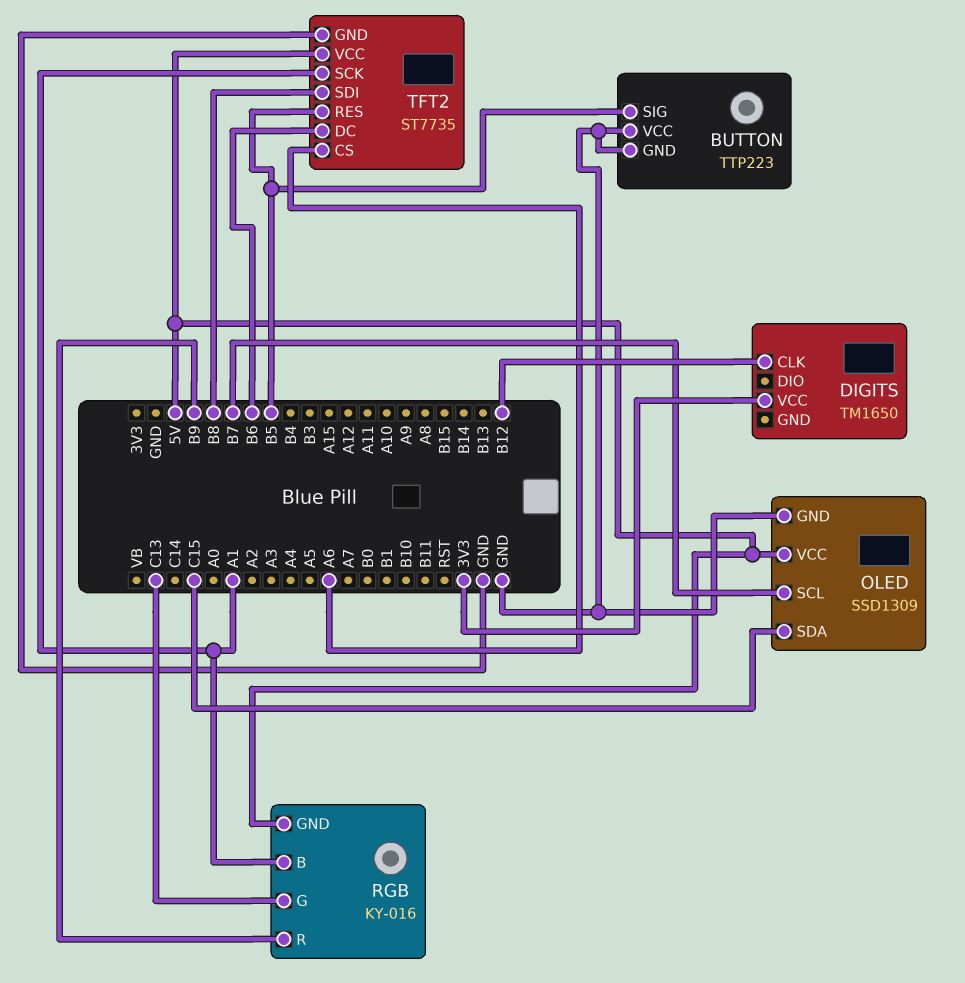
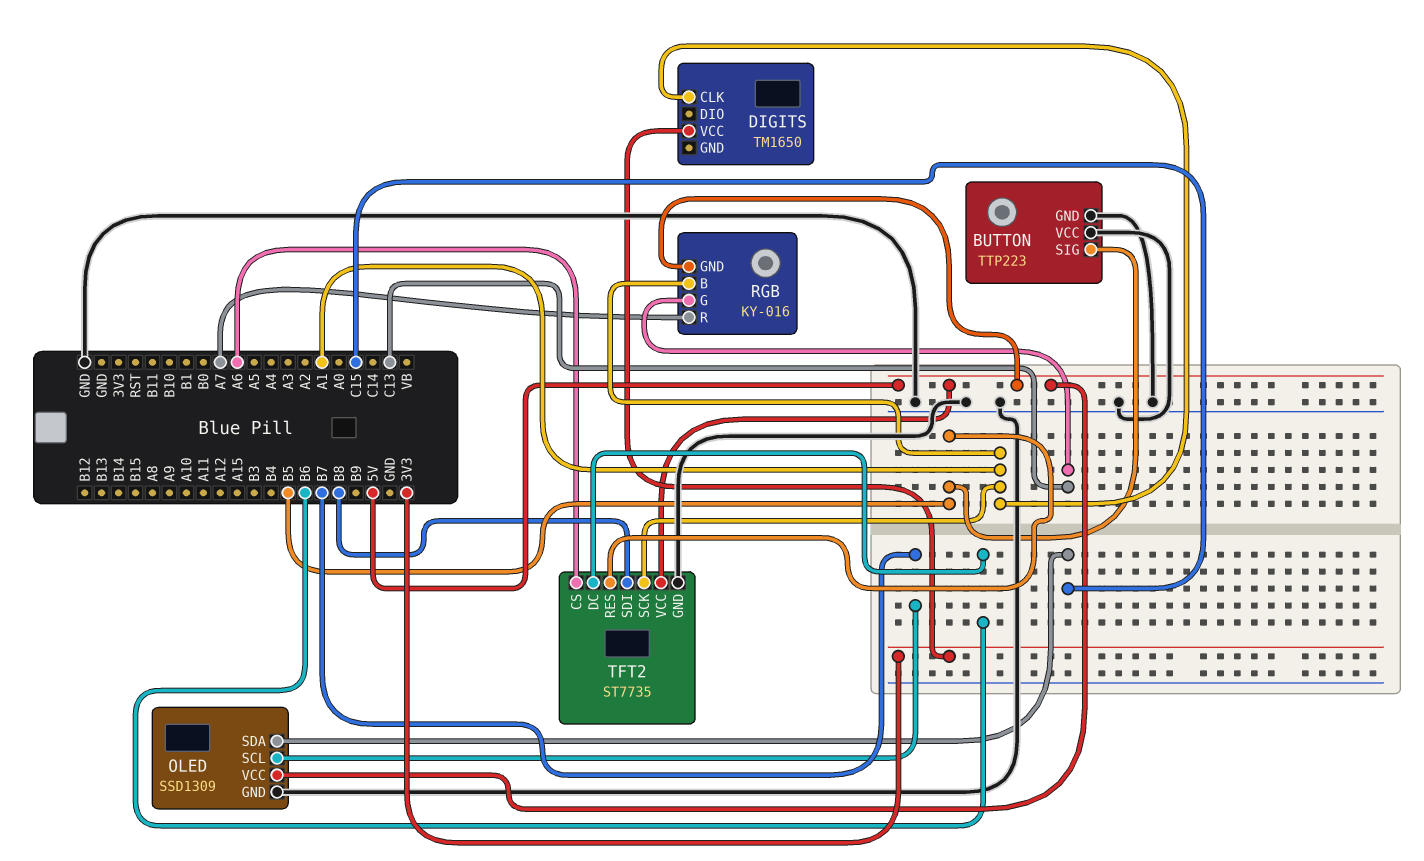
DIGITS pin CLK: B12 -> A1
RGB pin R: B9 -> A7

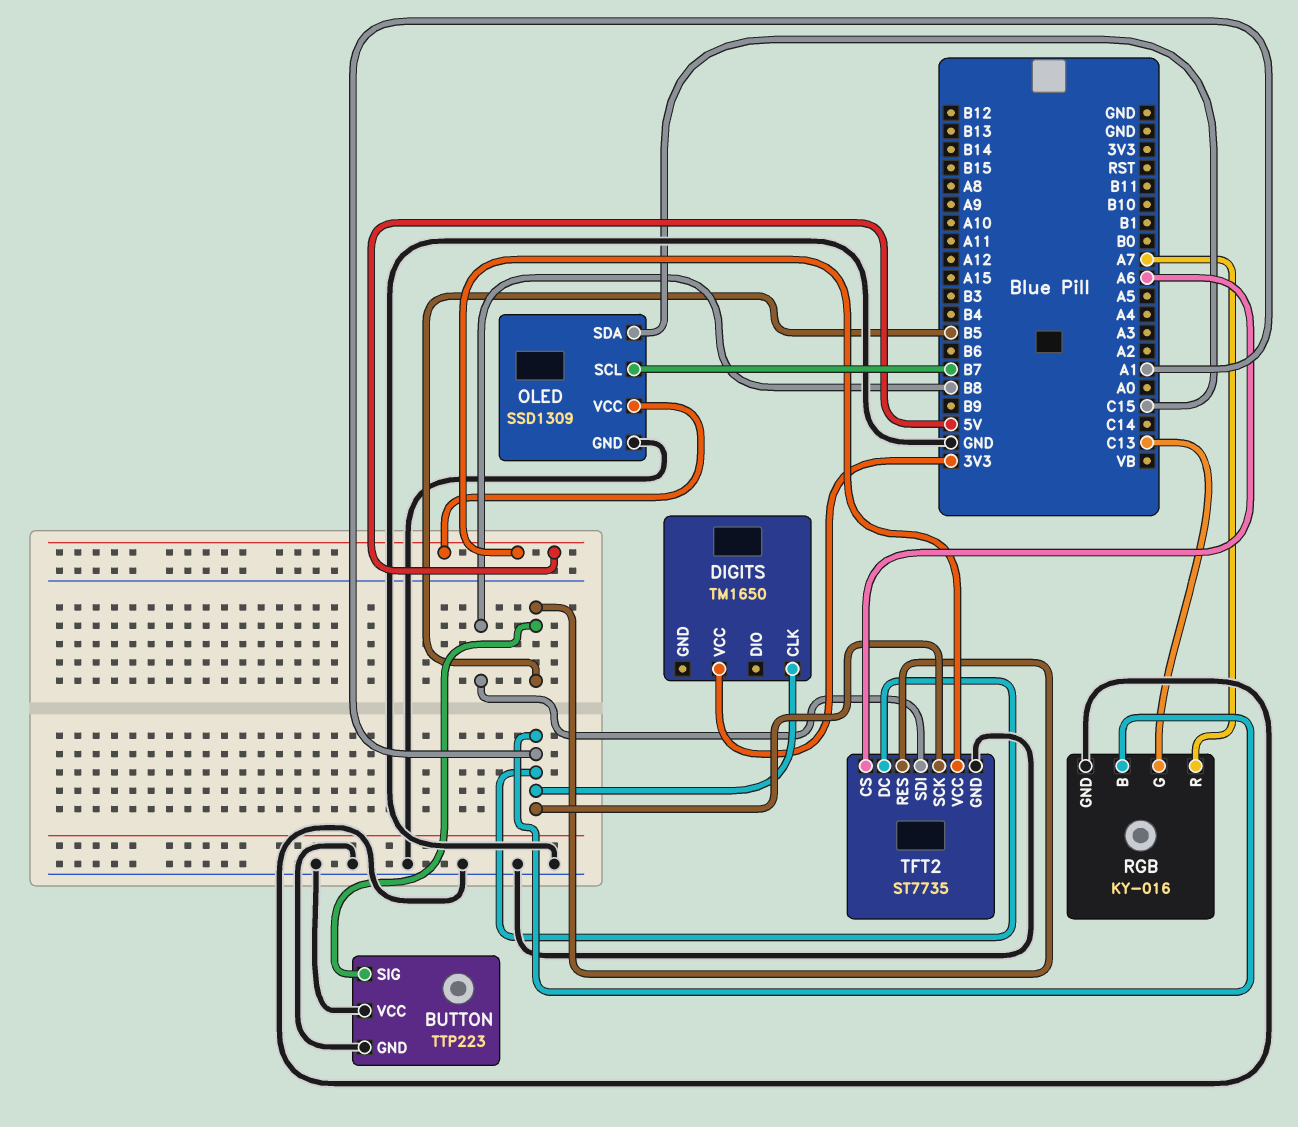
RGB pin GND: 5V -> GND
TFT2 pin DC: B6 -> A1

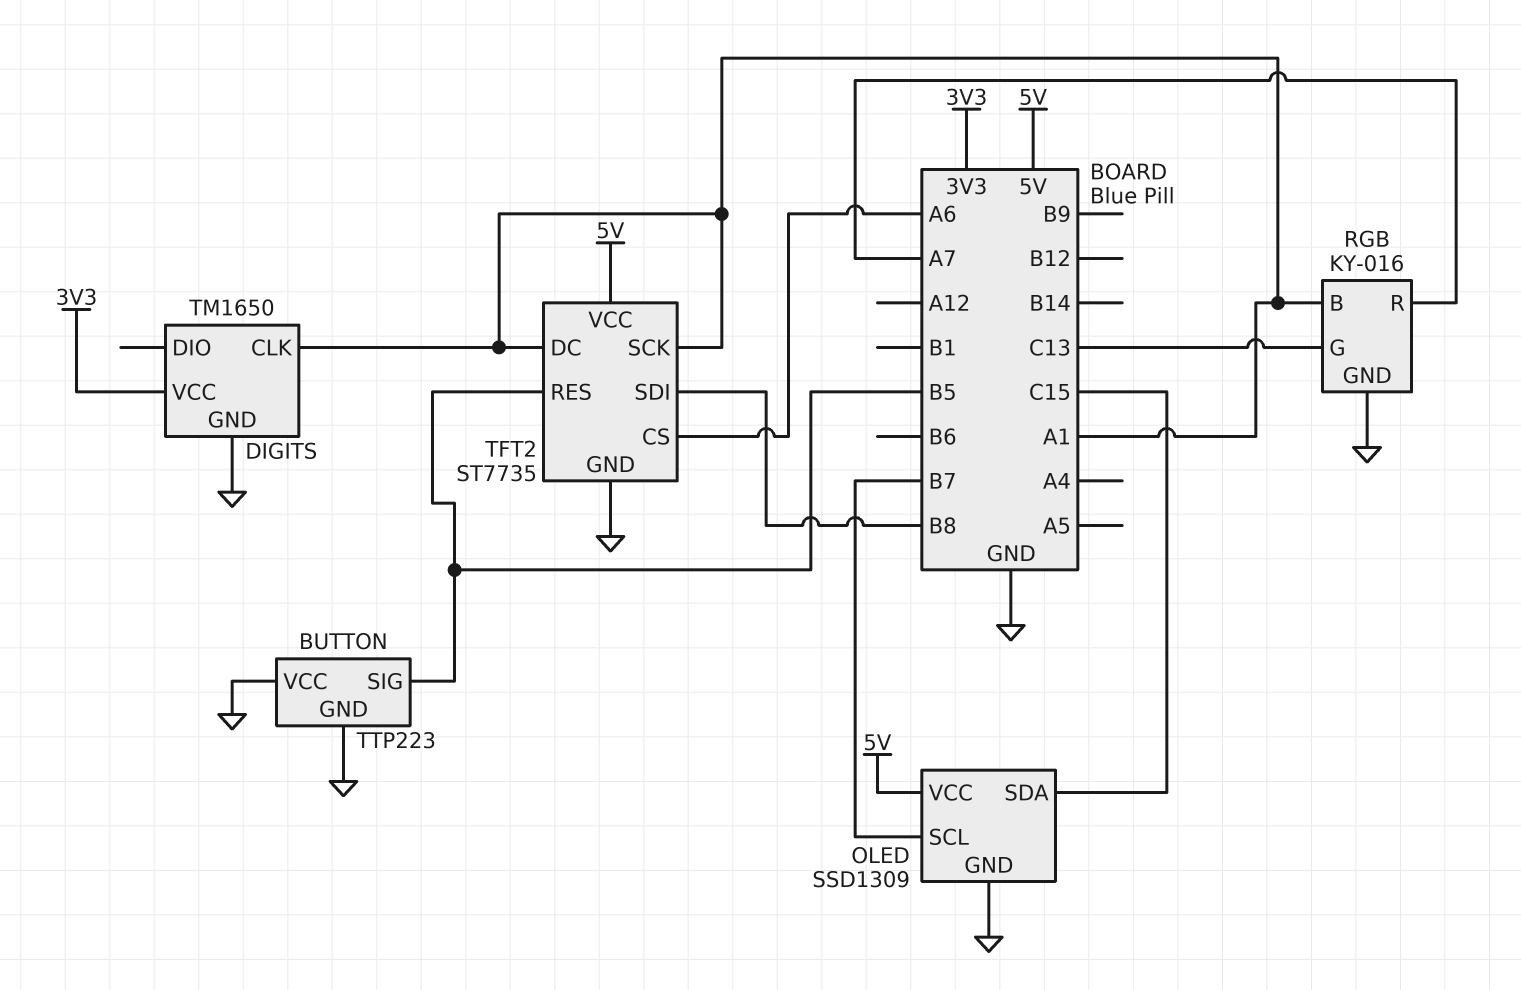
DIGITS pin GND: none -> GND

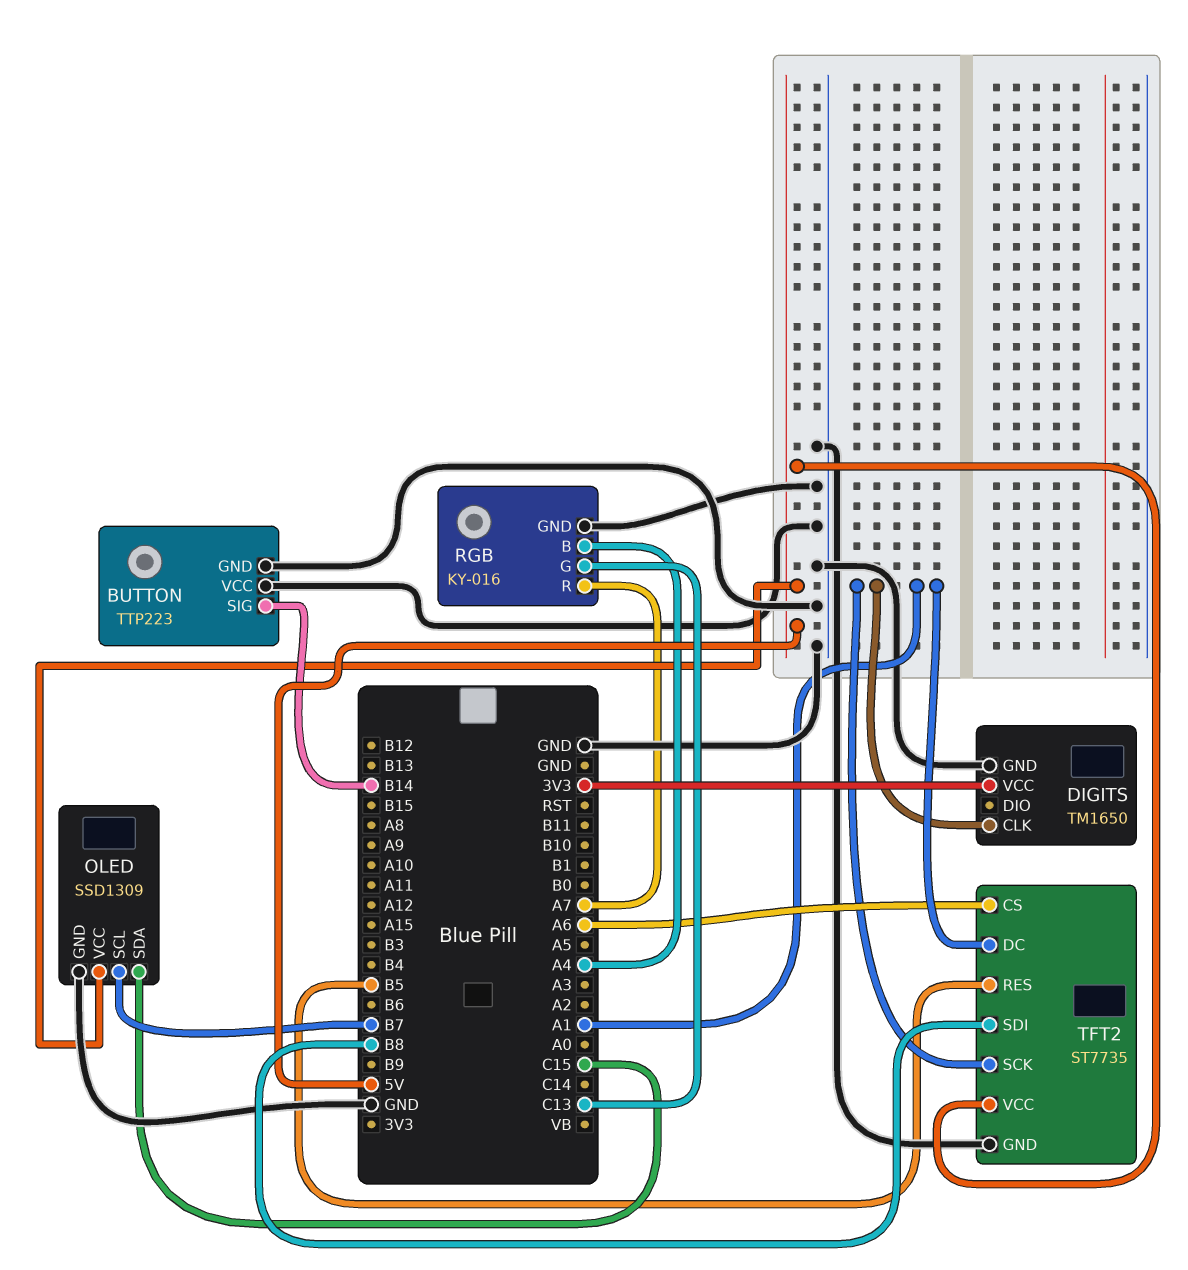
BUTTON pin SIG: B5 -> B14
RGB pin B: A1 -> A4

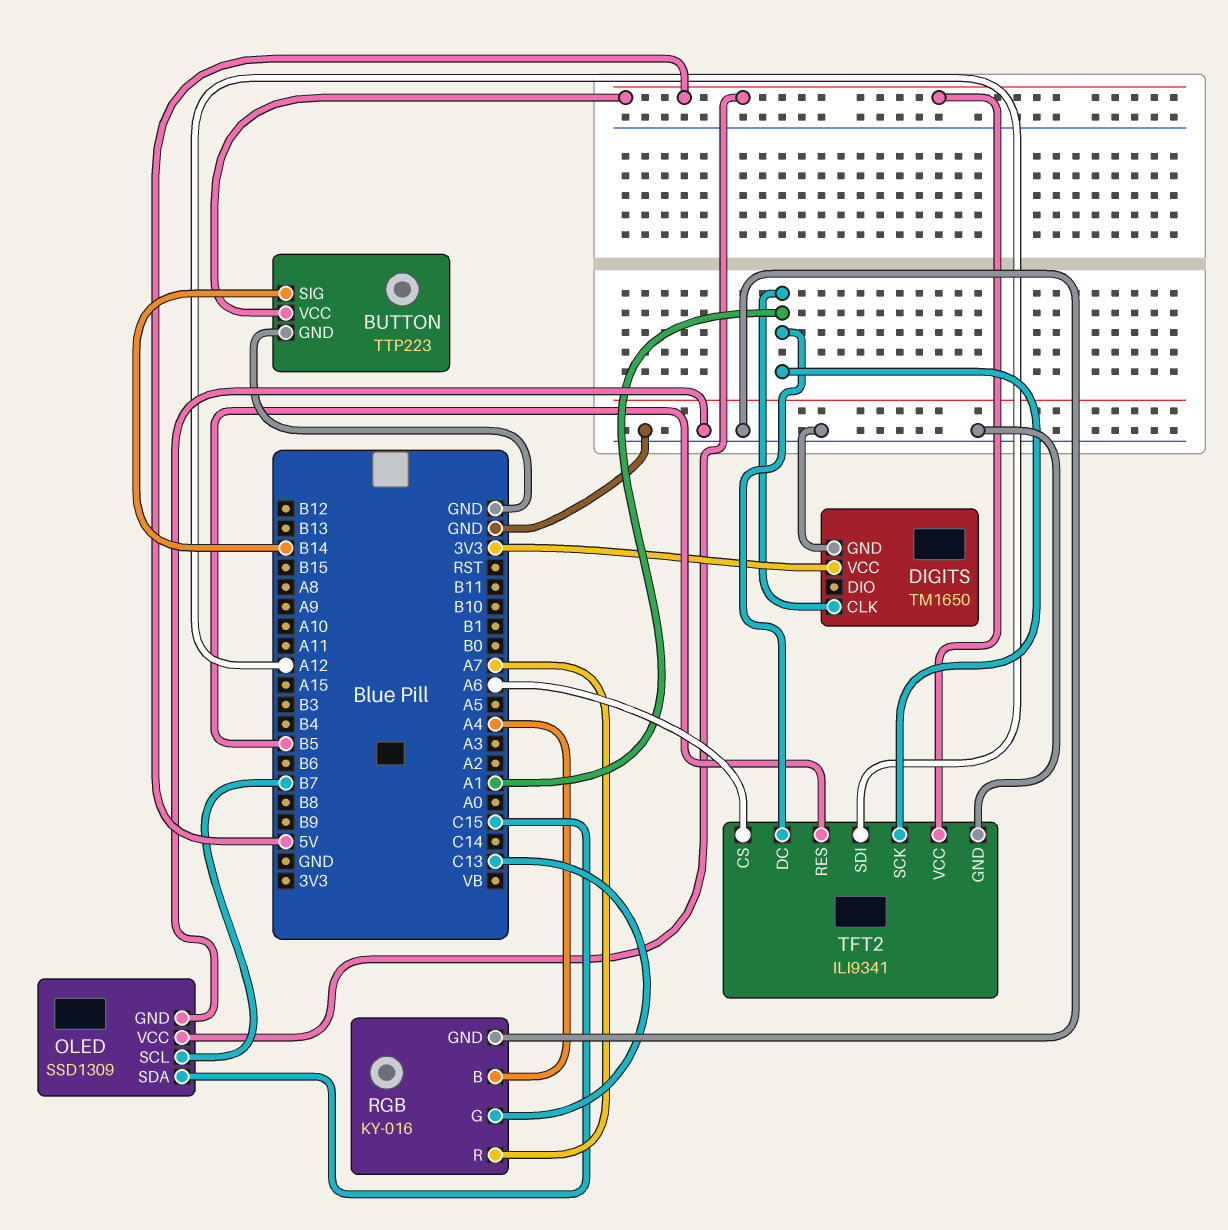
BUTTON pin VCC: GND -> 5V
TFT2: ST7735 -> ILI9341
TFT2 pin SDI: B8 -> A12

